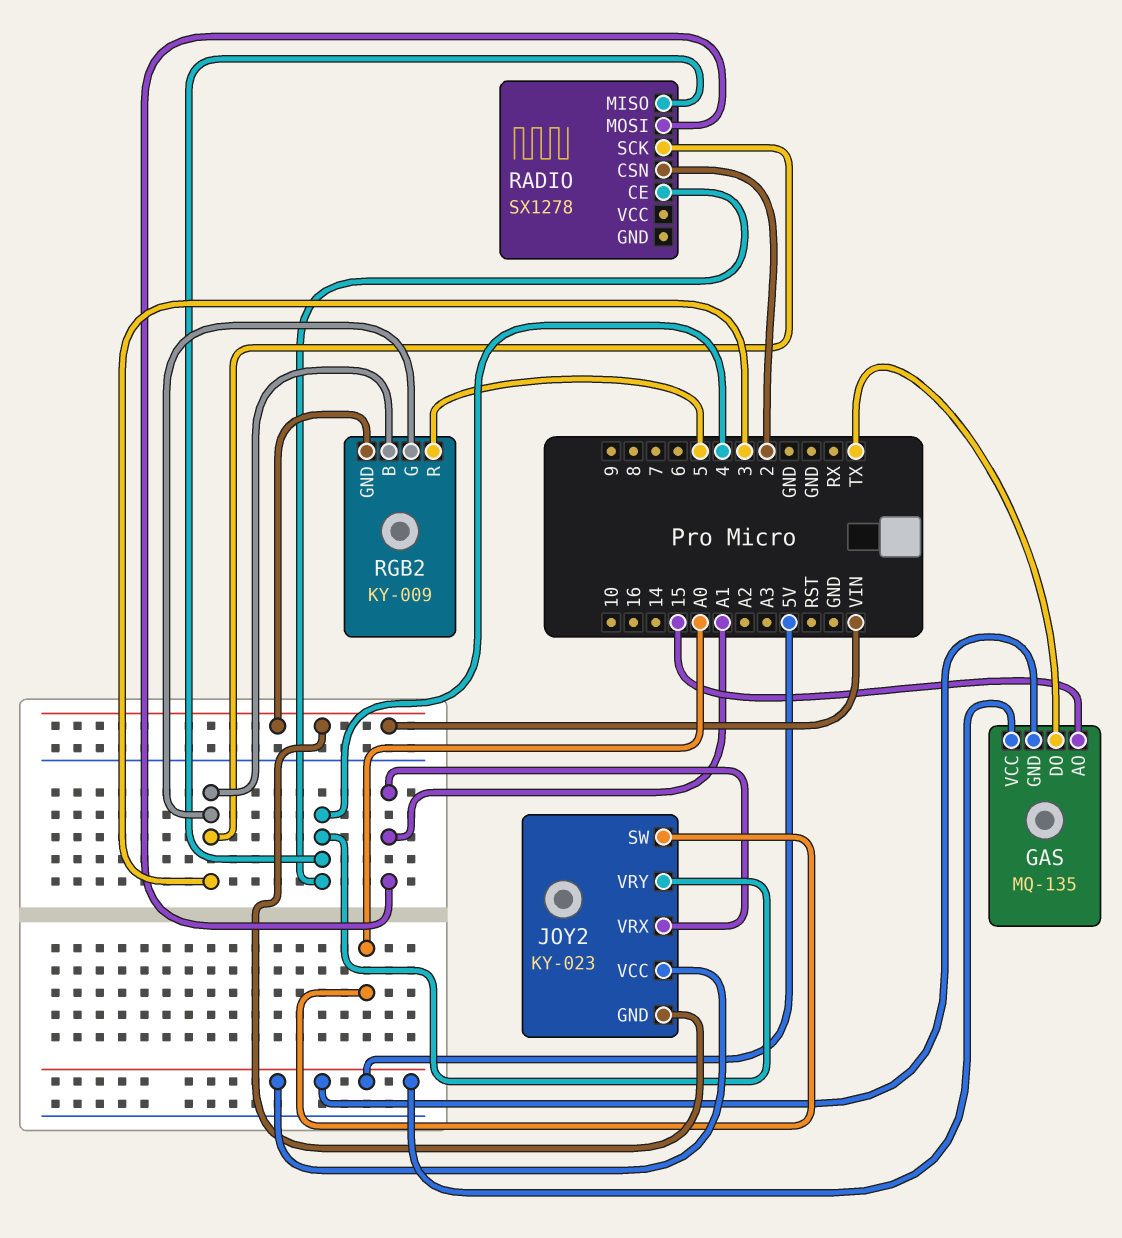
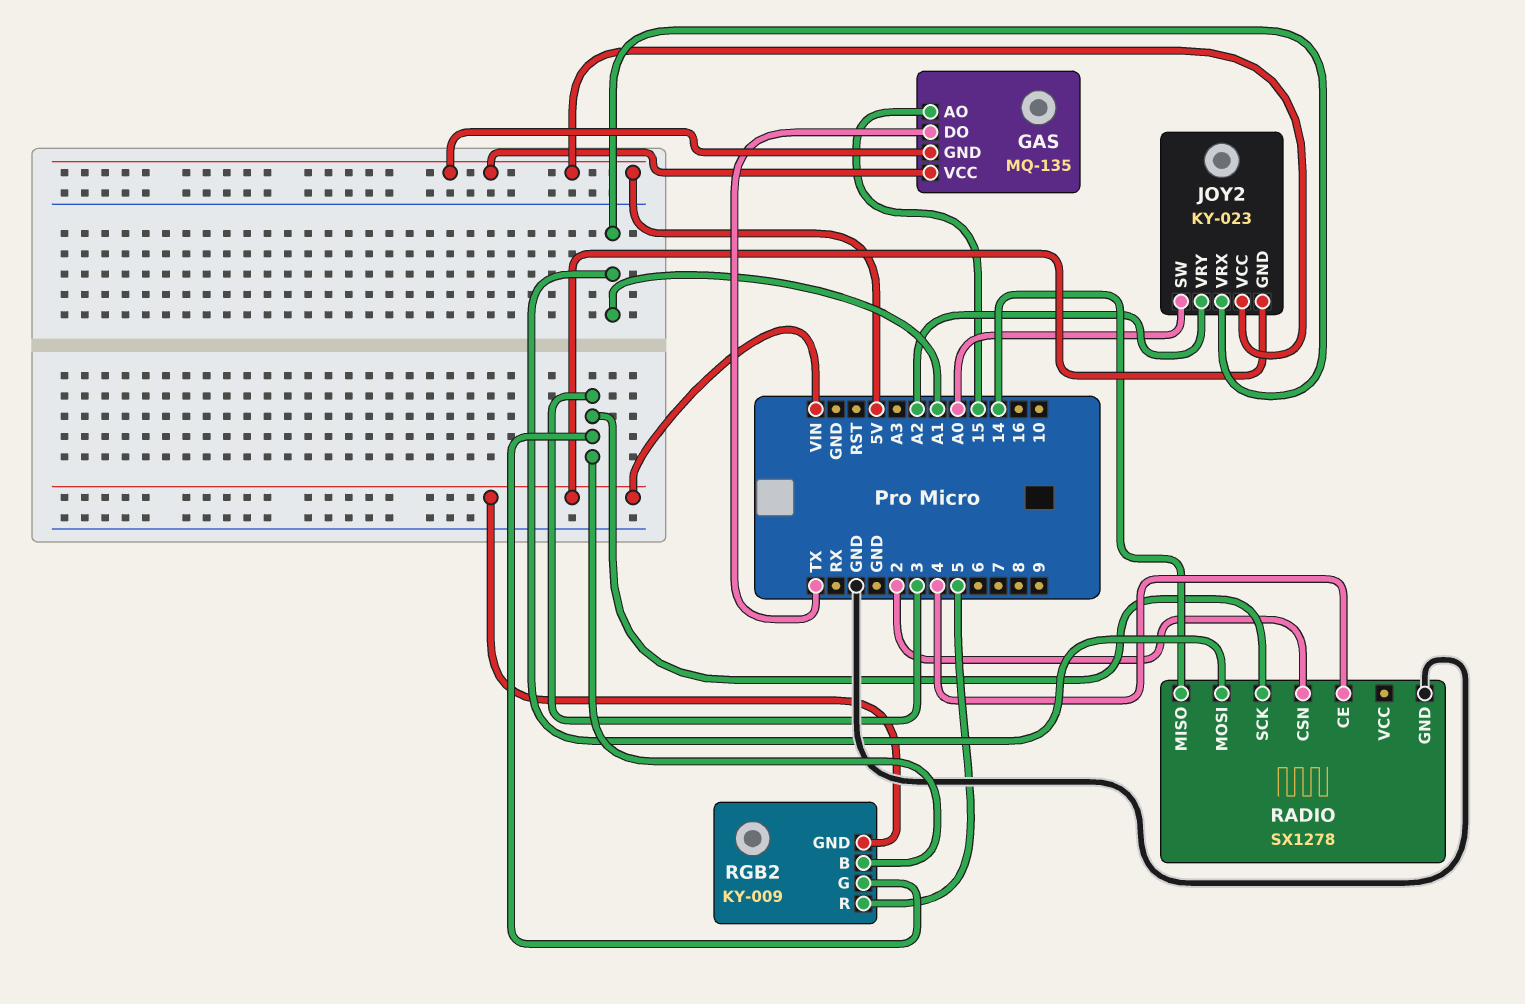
JOY2 pin VRY: 4 -> A2
RADIO pin GND: none -> GND
RADIO pin MISO: 4 -> 14

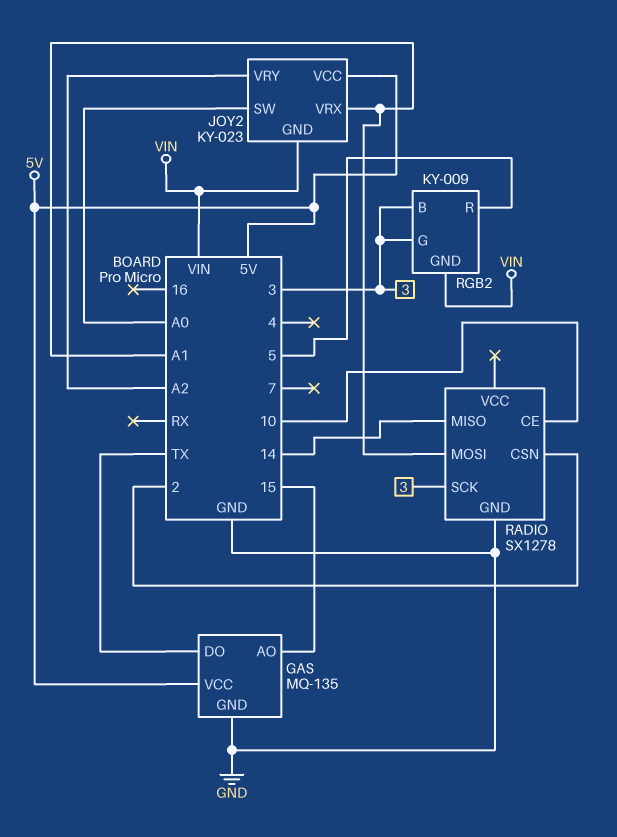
GAS pin GND: 5V -> GND
RADIO pin CE: 4 -> 10

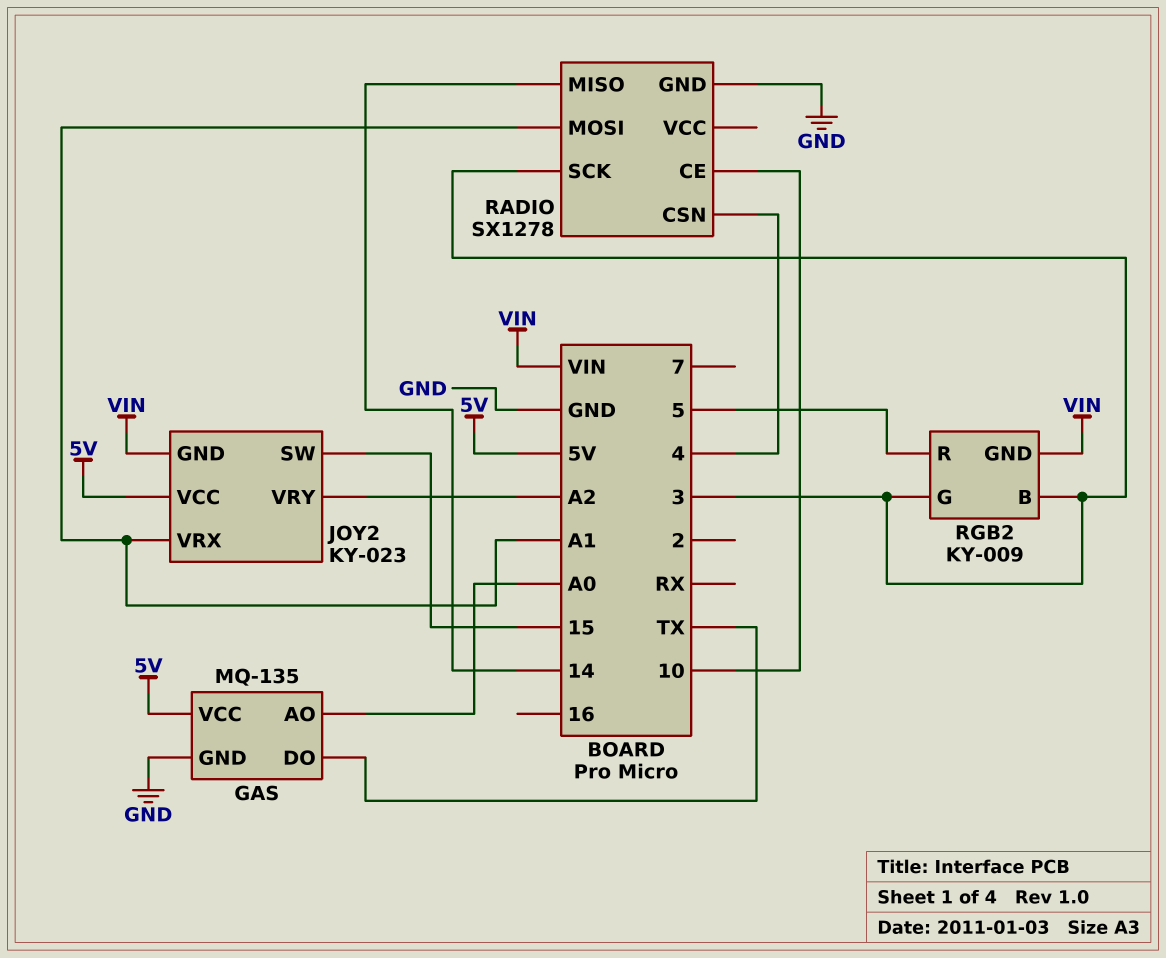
GAS pin AO: 15 -> A0
JOY2 pin SW: A0 -> 15
RADIO pin CSN: 2 -> 4

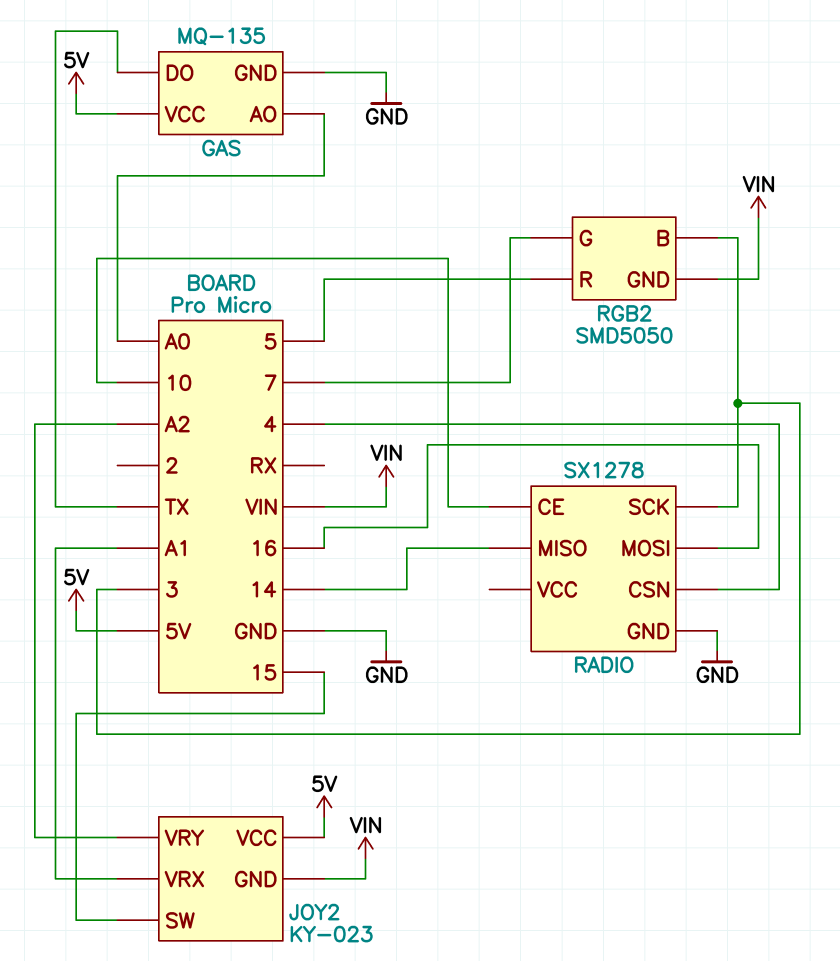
RADIO pin MOSI: A1 -> 16
RGB2: KY-009 -> SMD5050
RGB2 pin G: 3 -> 7

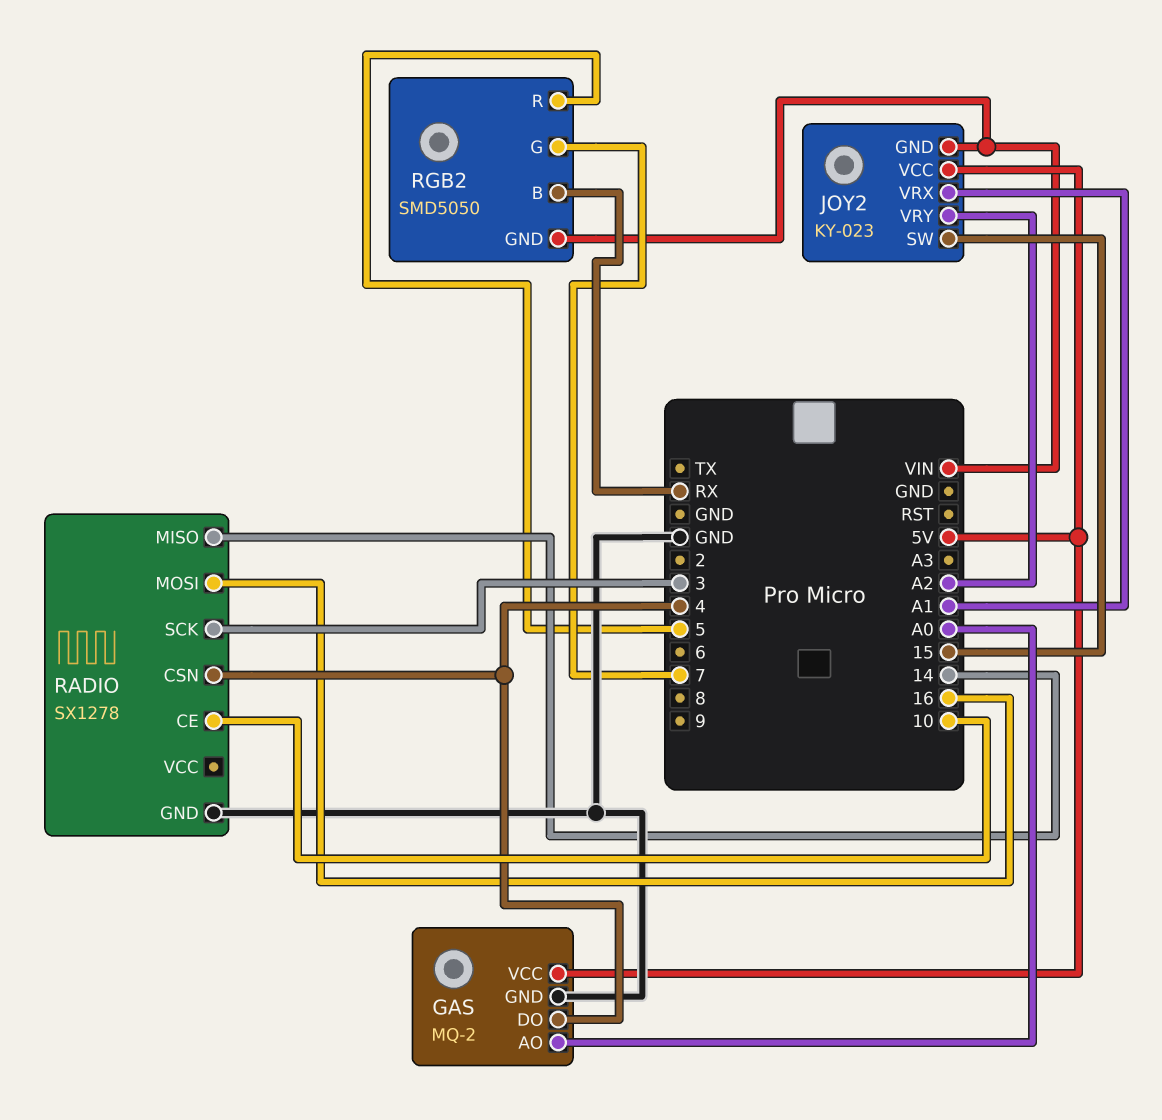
GAS: MQ-135 -> MQ-2
GAS pin DO: TX -> 4
RGB2 pin B: 3 -> RX

